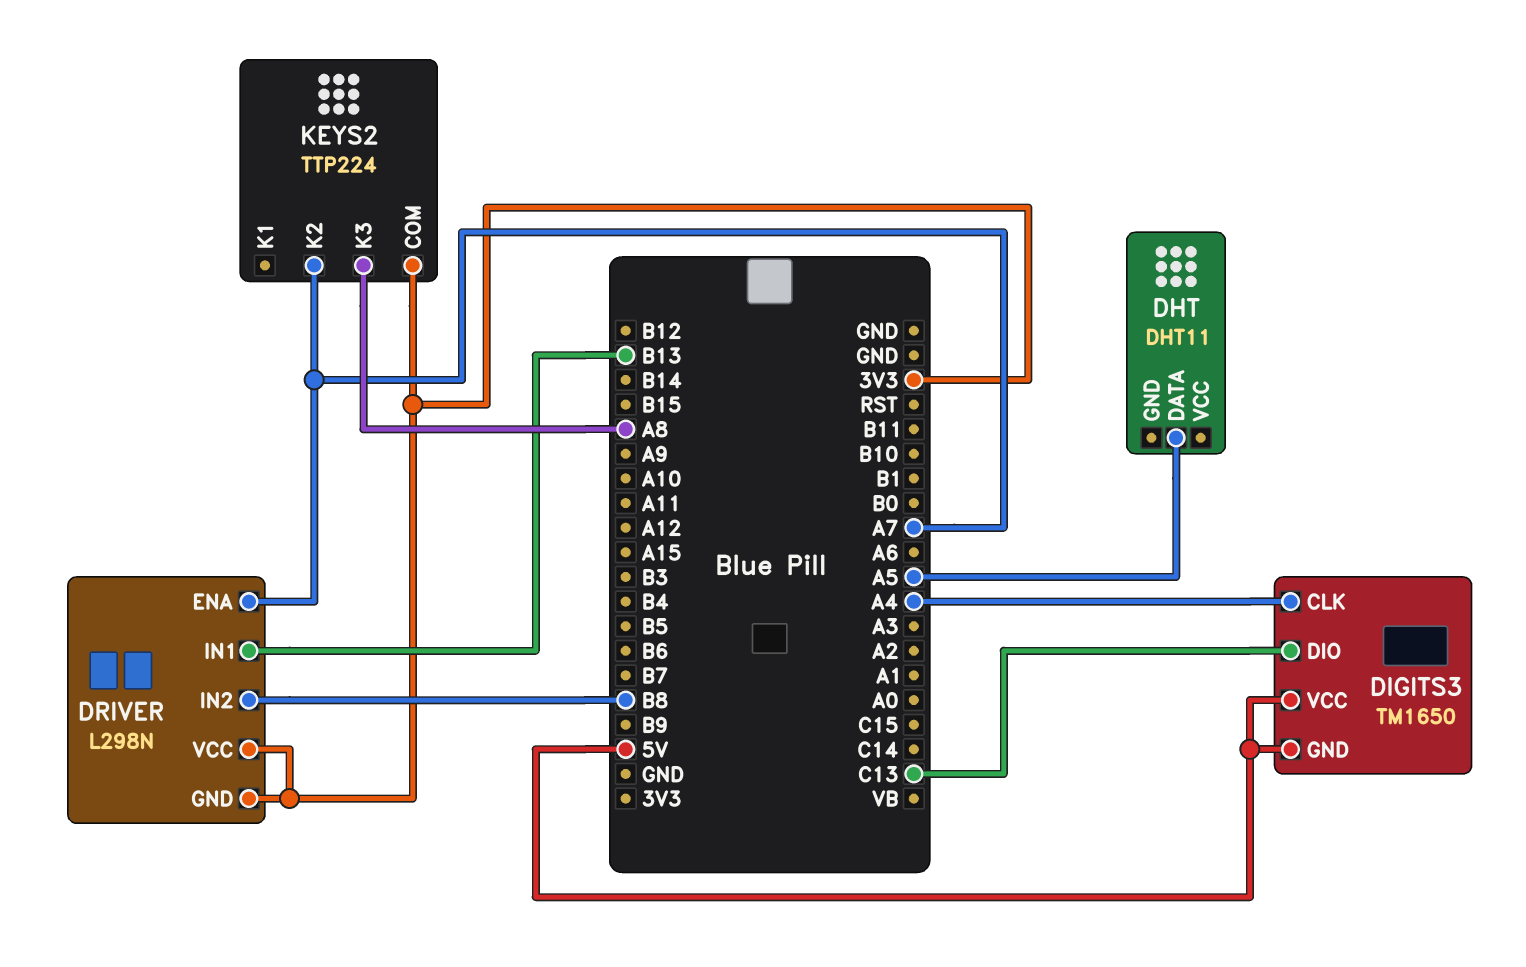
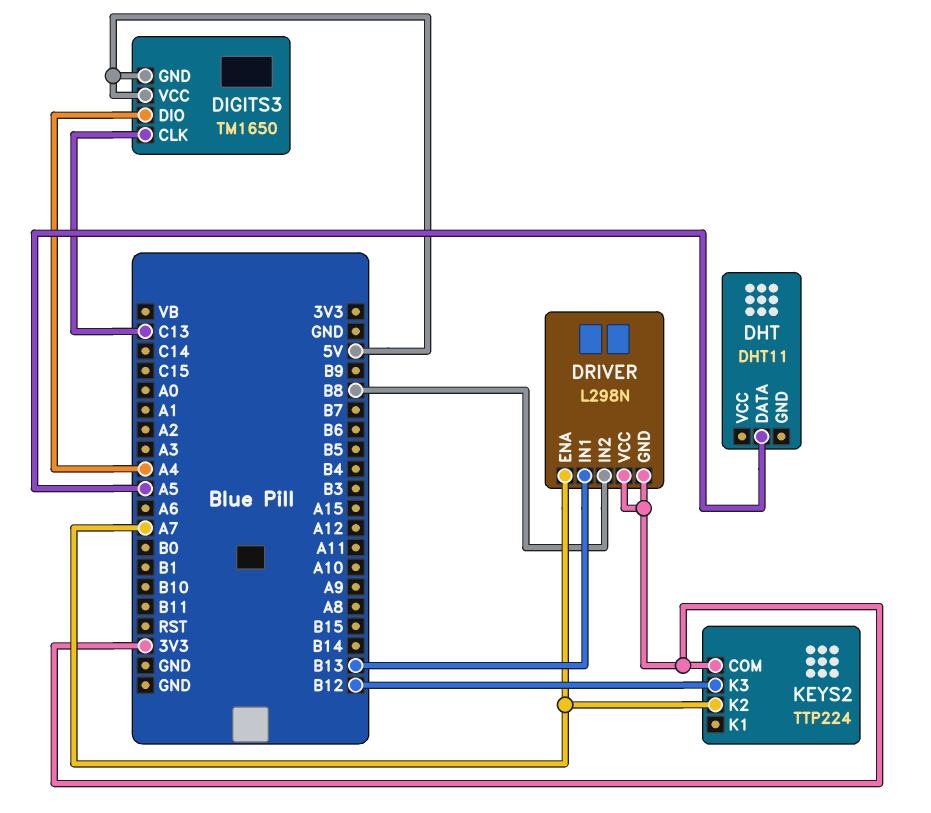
DIGITS3 pin CLK: A4 -> C13
DIGITS3 pin DIO: C13 -> A4
KEYS2 pin K3: A8 -> B12

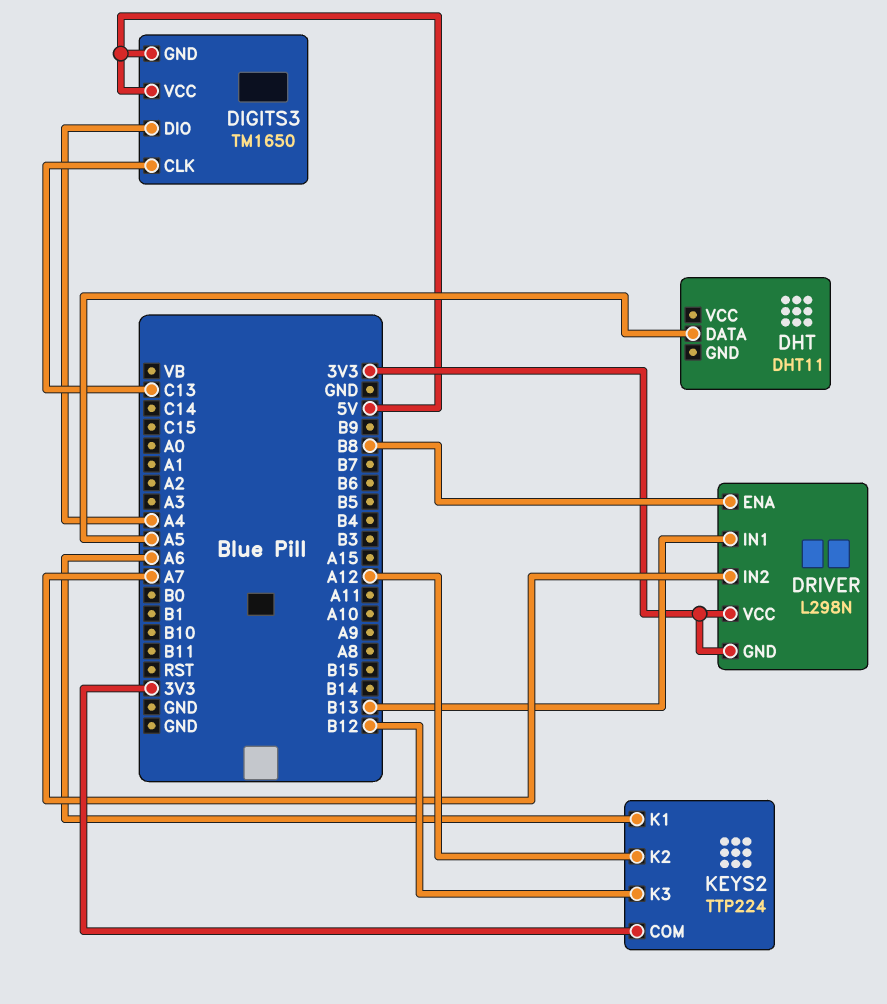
DRIVER pin ENA: A7 -> B8
DRIVER pin IN2: B8 -> A7
KEYS2 pin K1: none -> A6
KEYS2 pin K2: A7 -> A12

